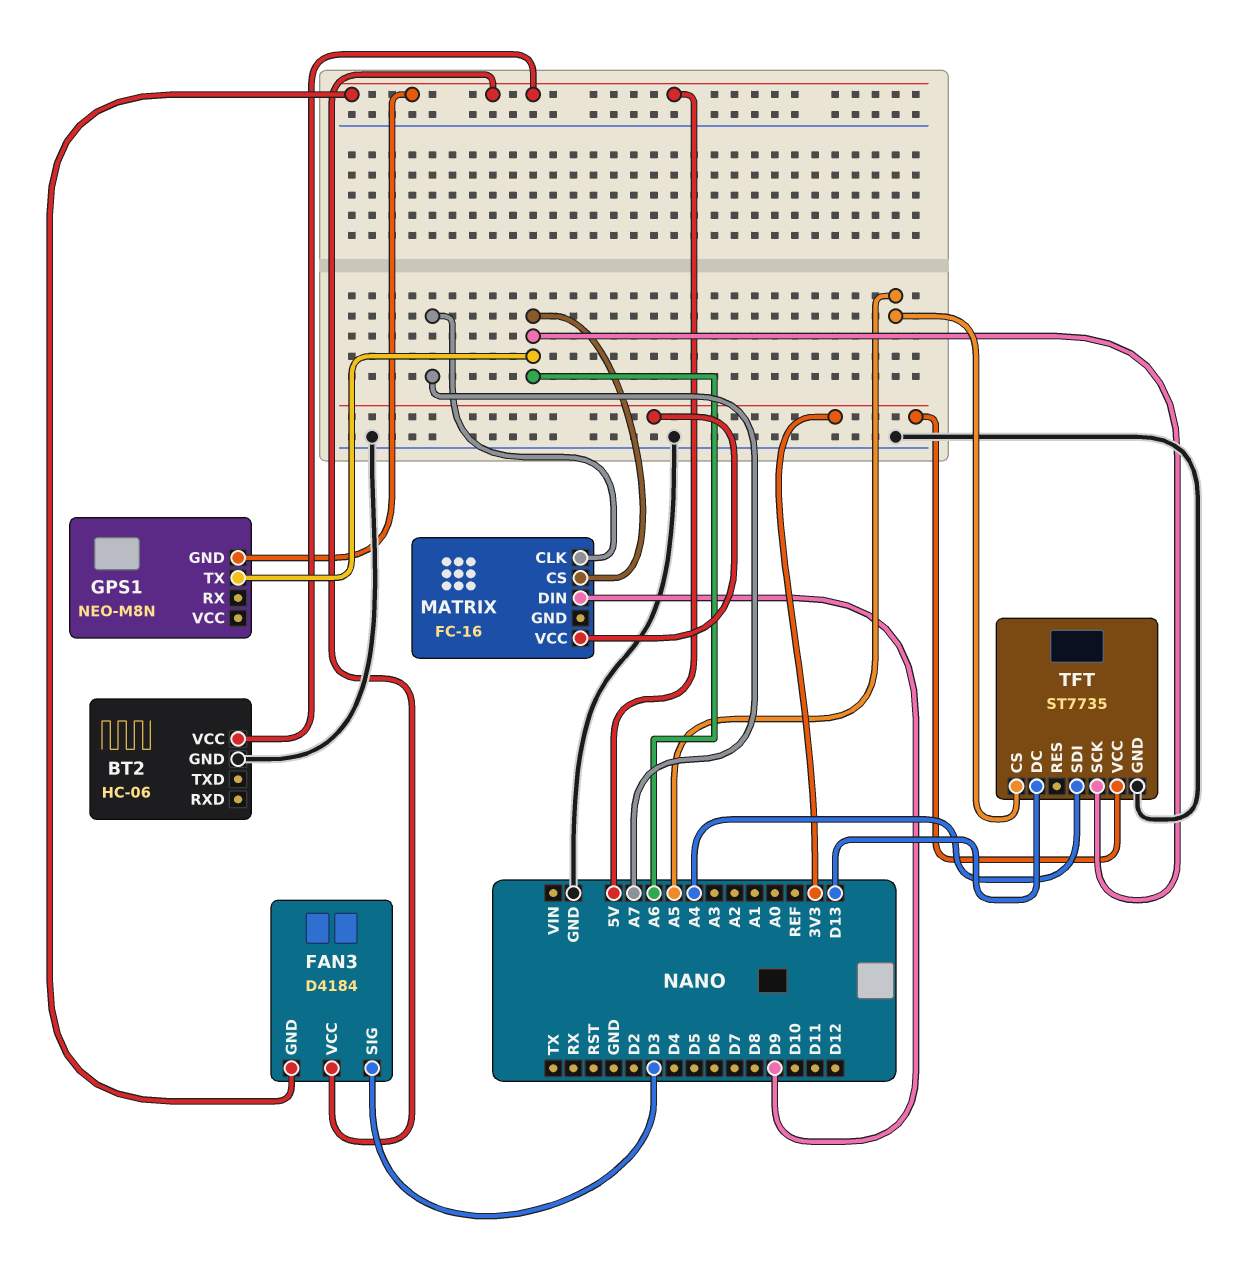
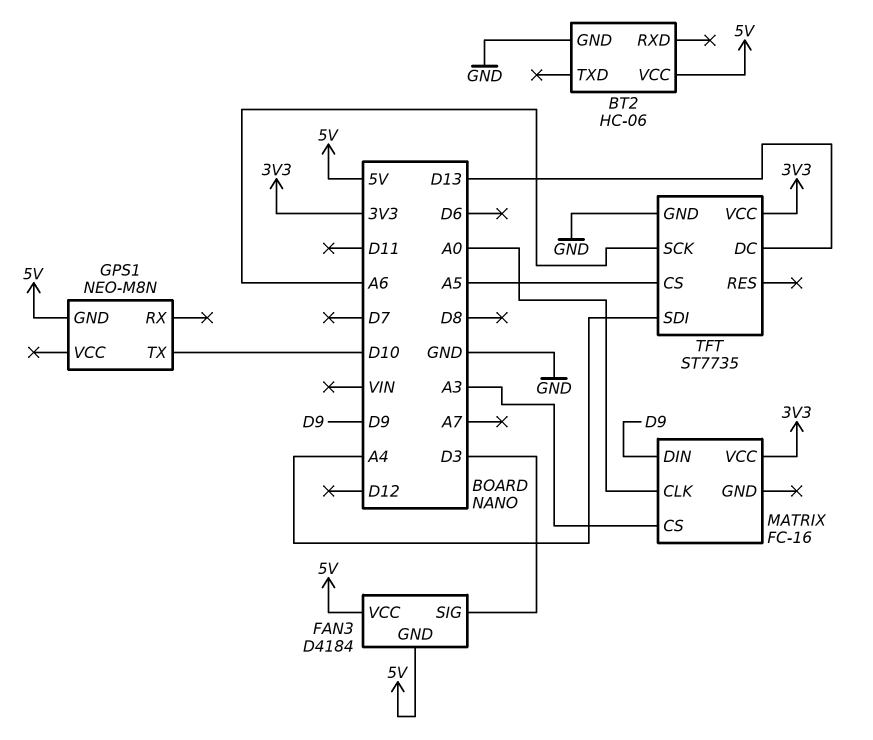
GPS1 pin TX: A6 -> D10
MATRIX pin CLK: A7 -> A0
MATRIX pin CS: A6 -> A3

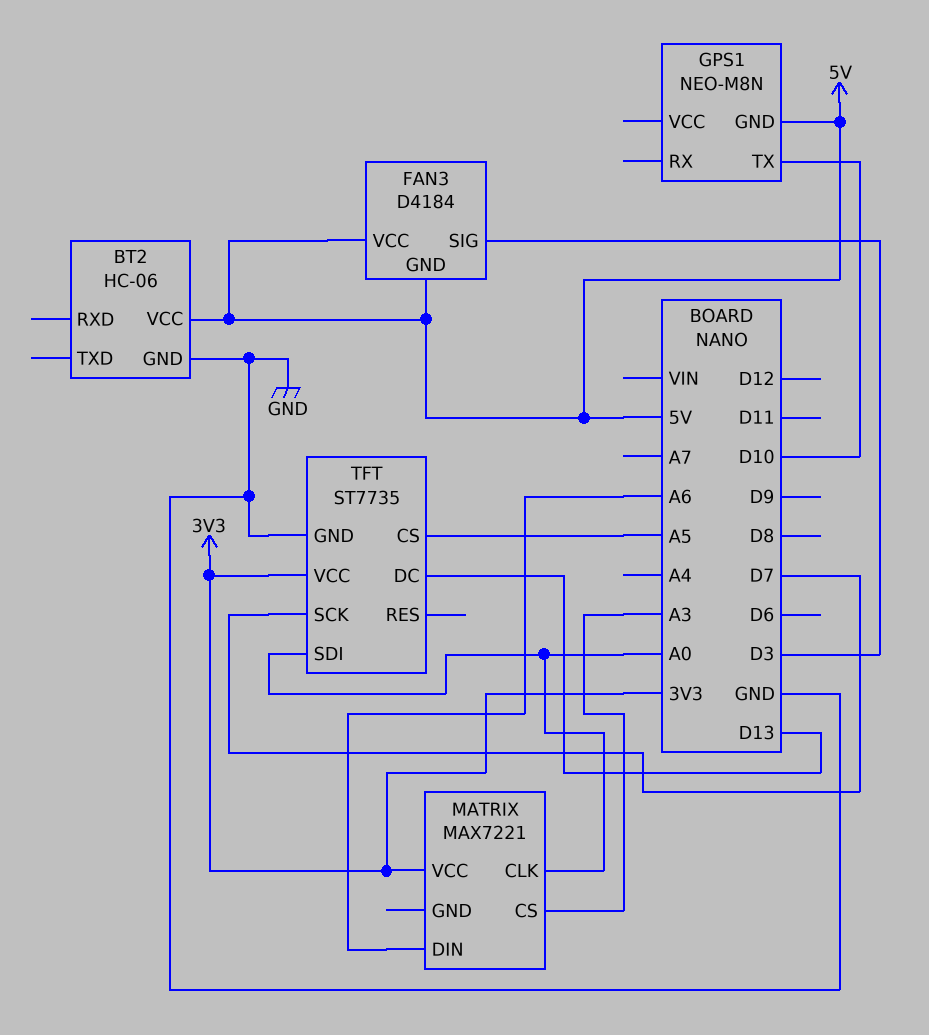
MATRIX: FC-16 -> MAX7221
MATRIX pin DIN: D9 -> A6
TFT pin SCK: A6 -> D7
TFT pin SDI: A4 -> A0

